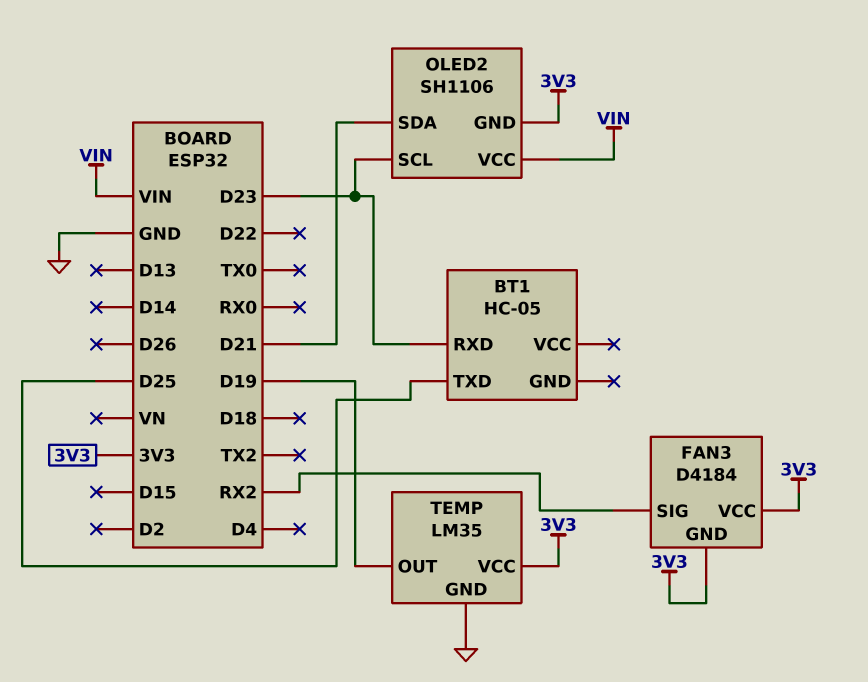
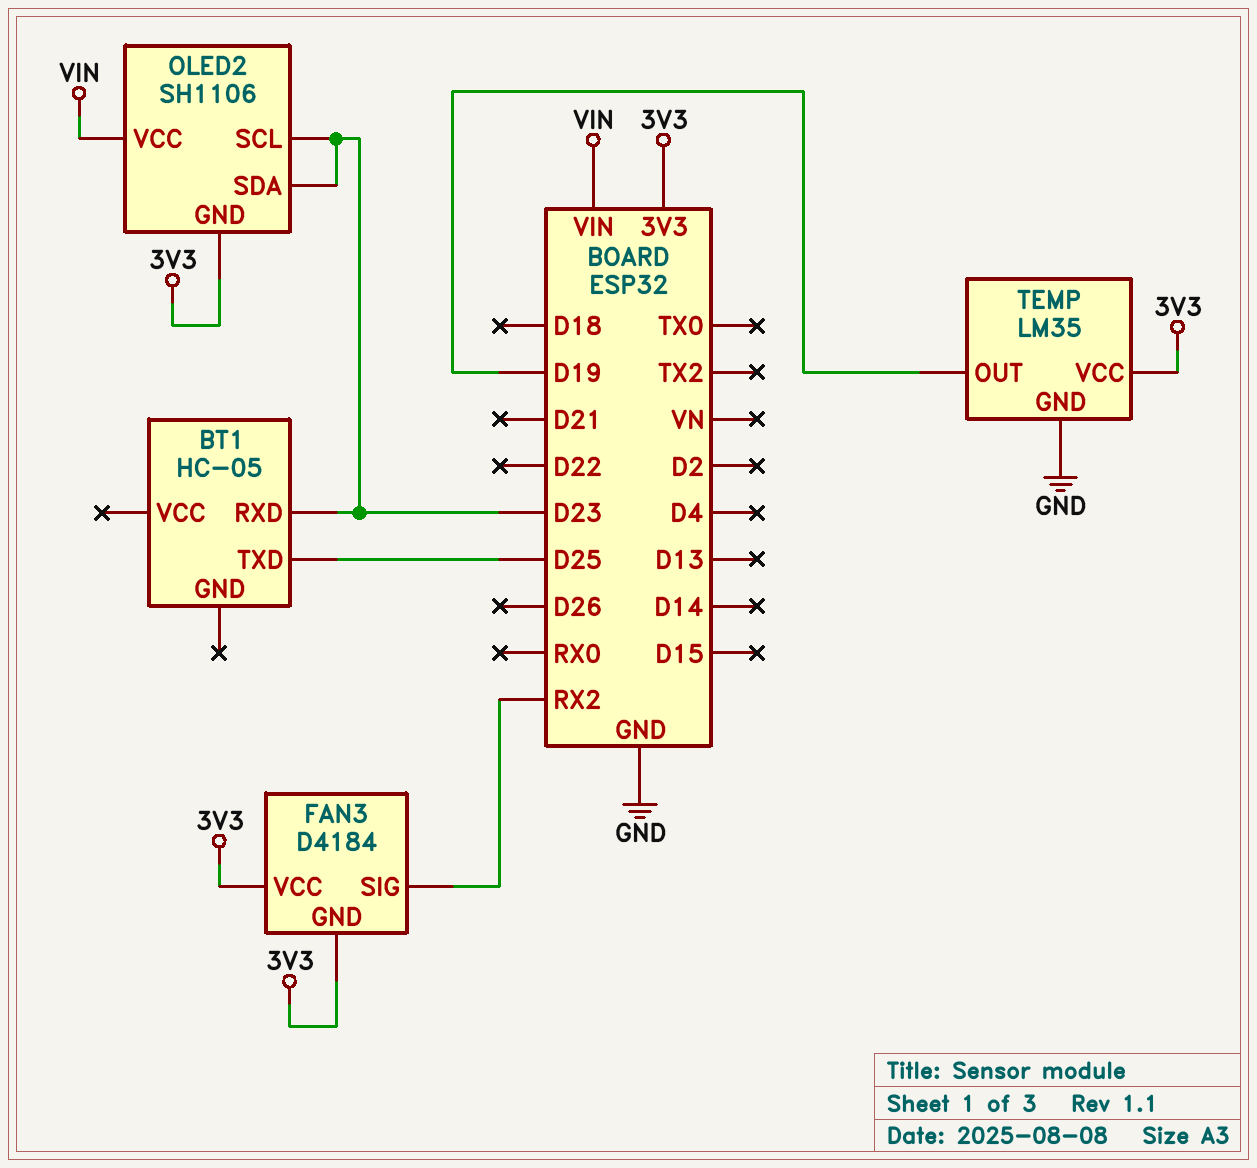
OLED2 pin SDA: D21 -> D23

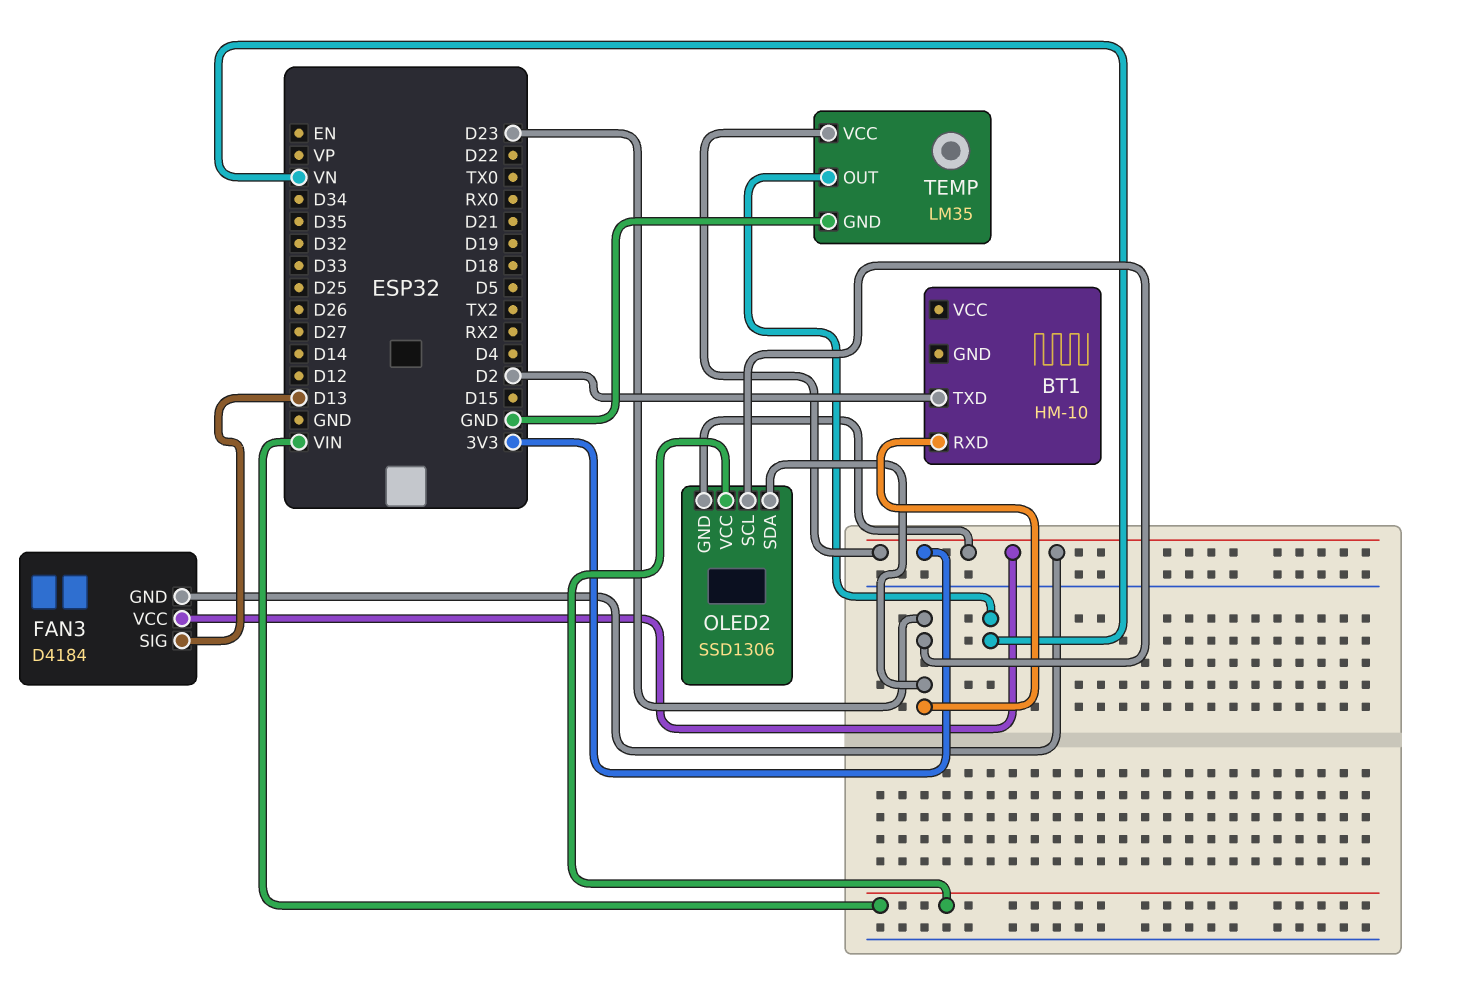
BT1: HC-05 -> HM-10
BT1 pin TXD: D25 -> D2
FAN3 pin SIG: RX2 -> D13
OLED2: SH1106 -> SSD1306
TEMP pin OUT: D19 -> VN

